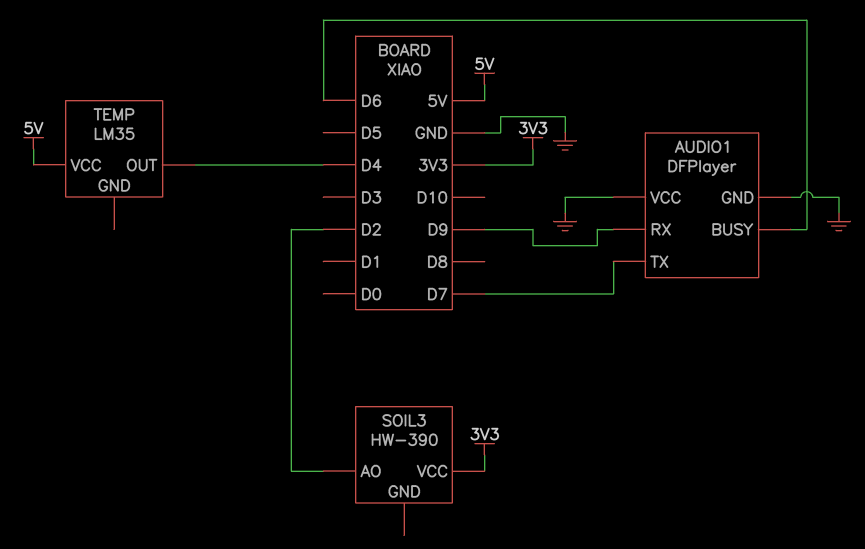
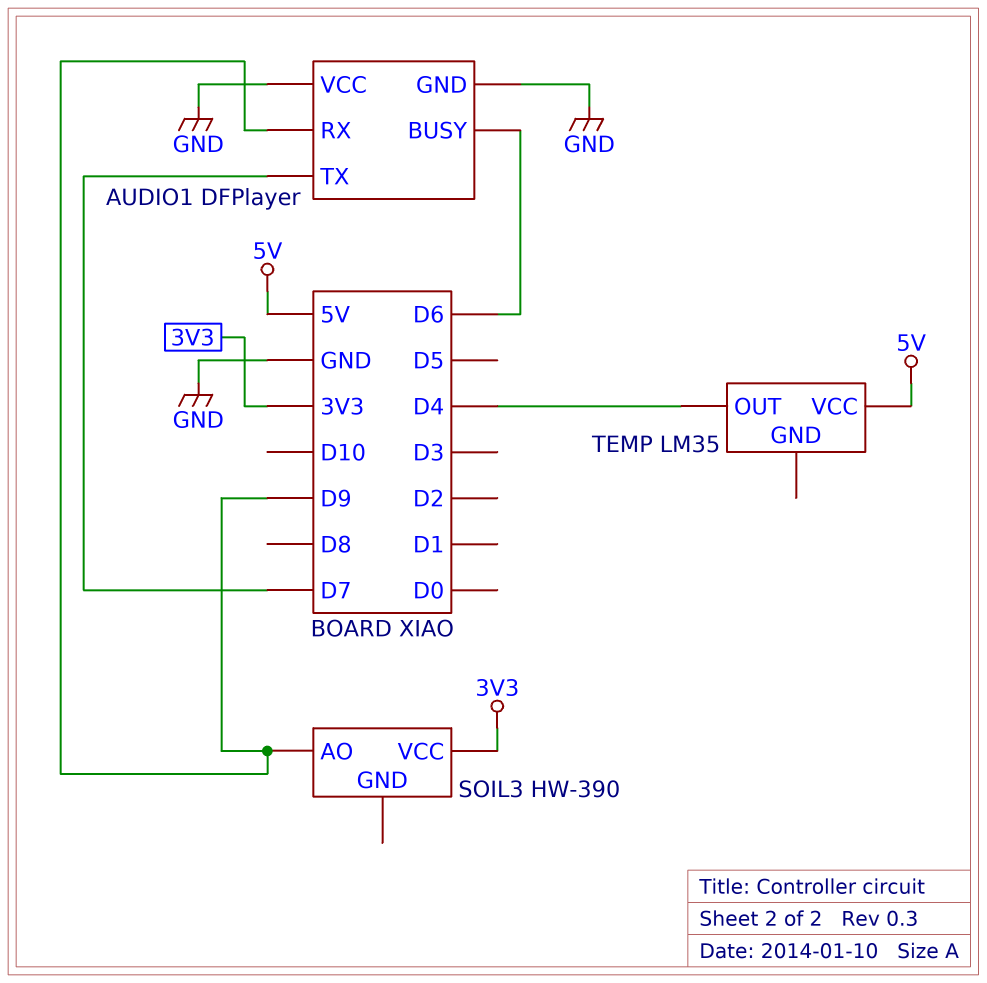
SOIL3 pin AO: D2 -> D9

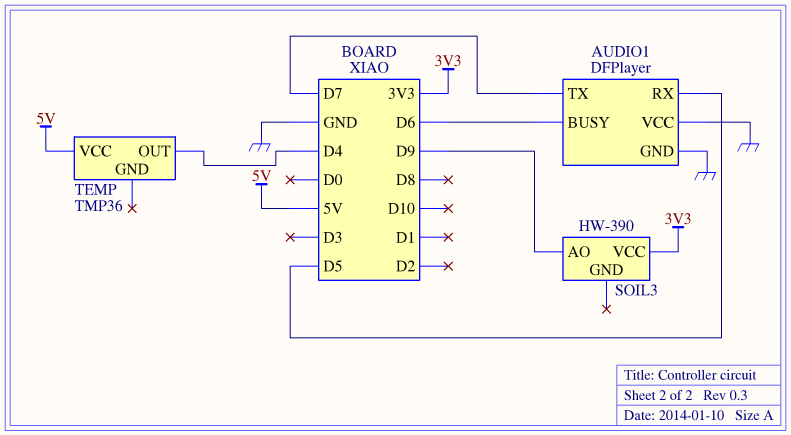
AUDIO1 pin RX: D9 -> D5
TEMP: LM35 -> TMP36

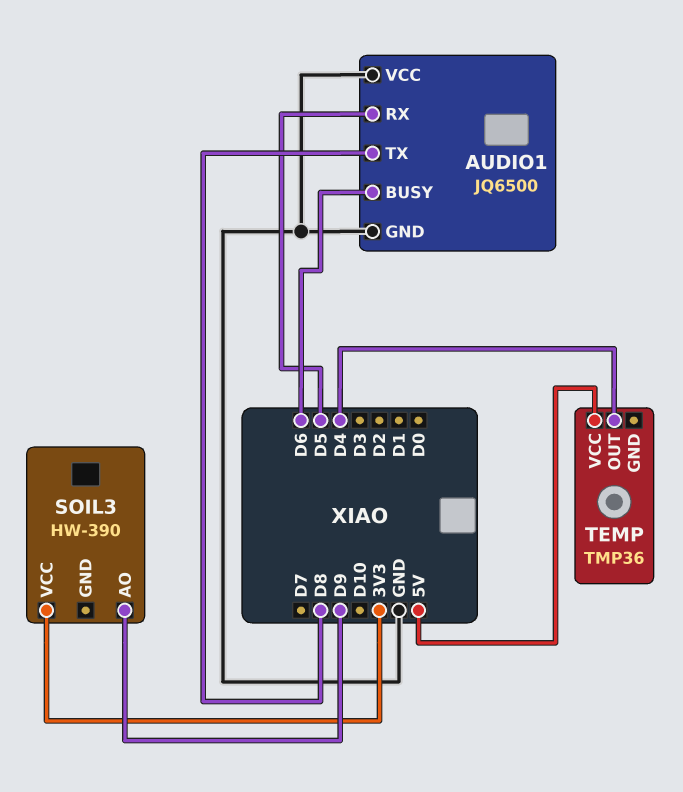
AUDIO1: DFPlayer -> JQ6500
AUDIO1 pin TX: D7 -> D8

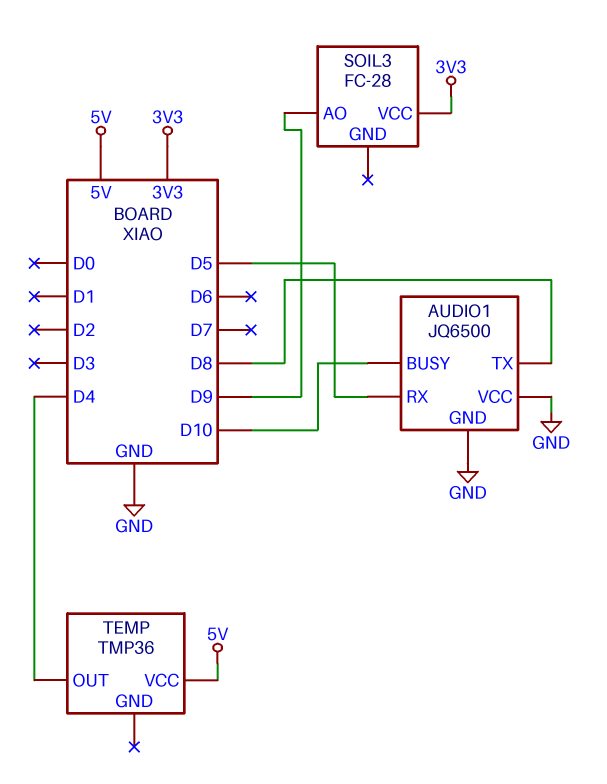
AUDIO1 pin BUSY: D6 -> D10
SOIL3: HW-390 -> FC-28

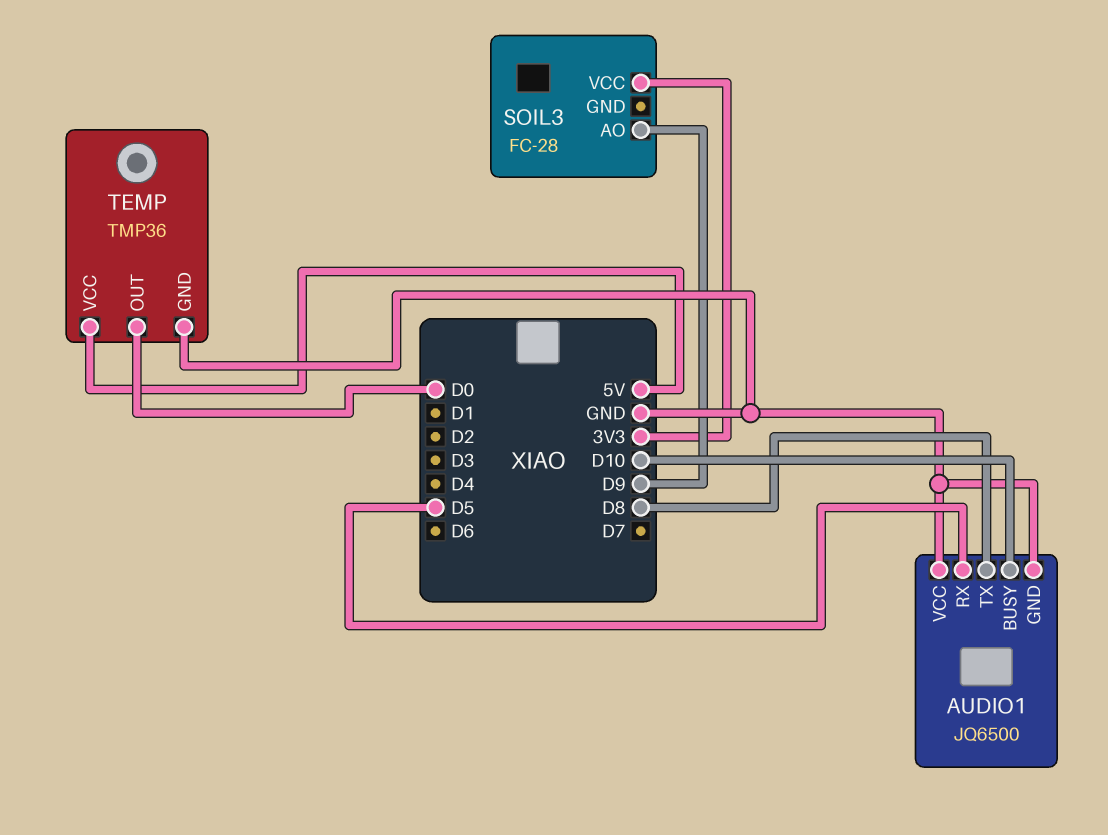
TEMP pin GND: none -> GND
TEMP pin OUT: D4 -> D0

